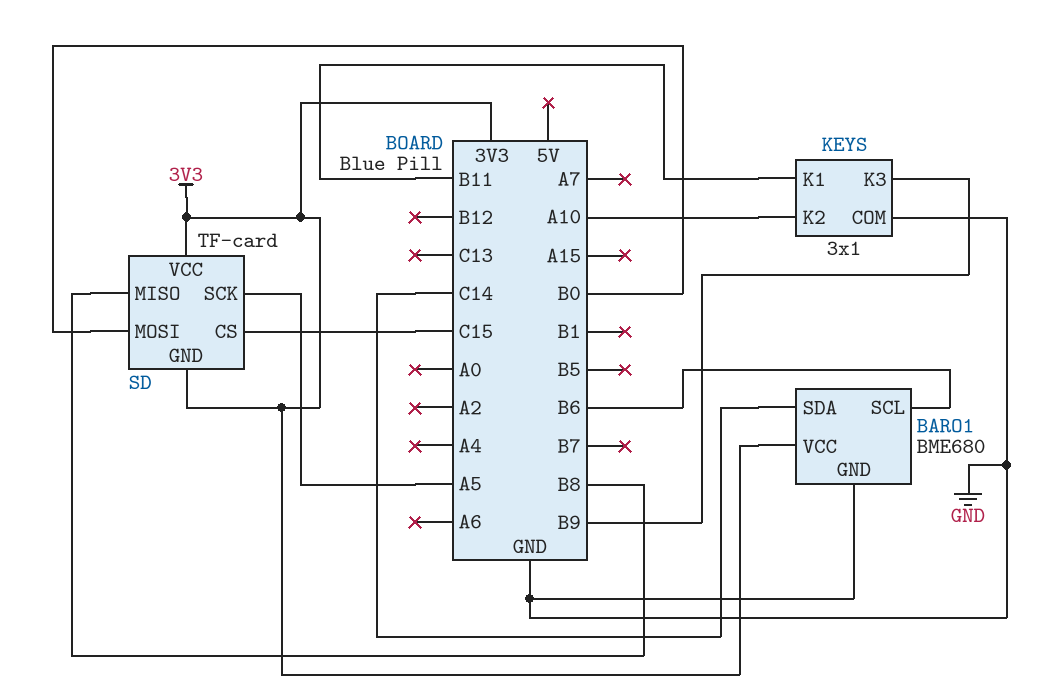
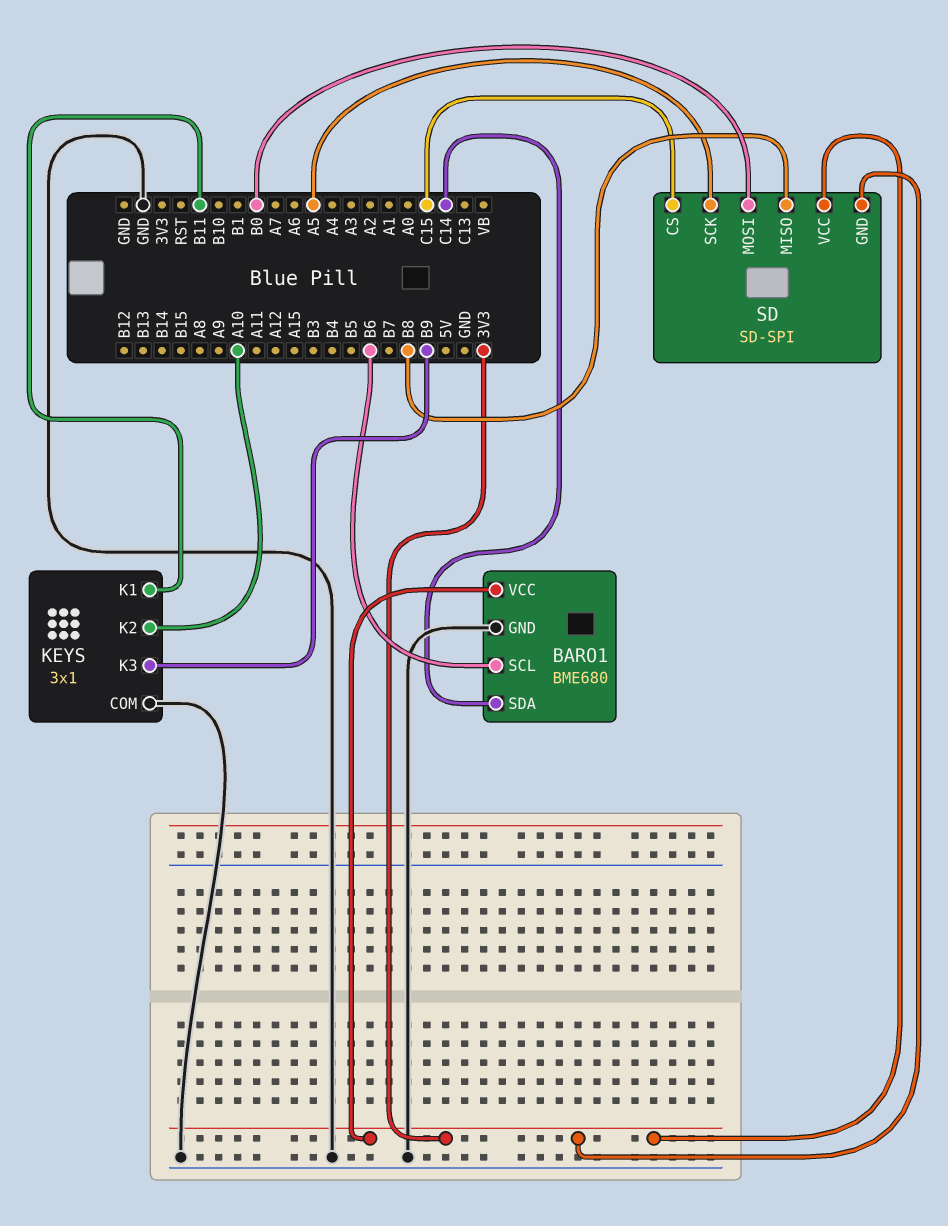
SD: TF-card -> SD-SPI

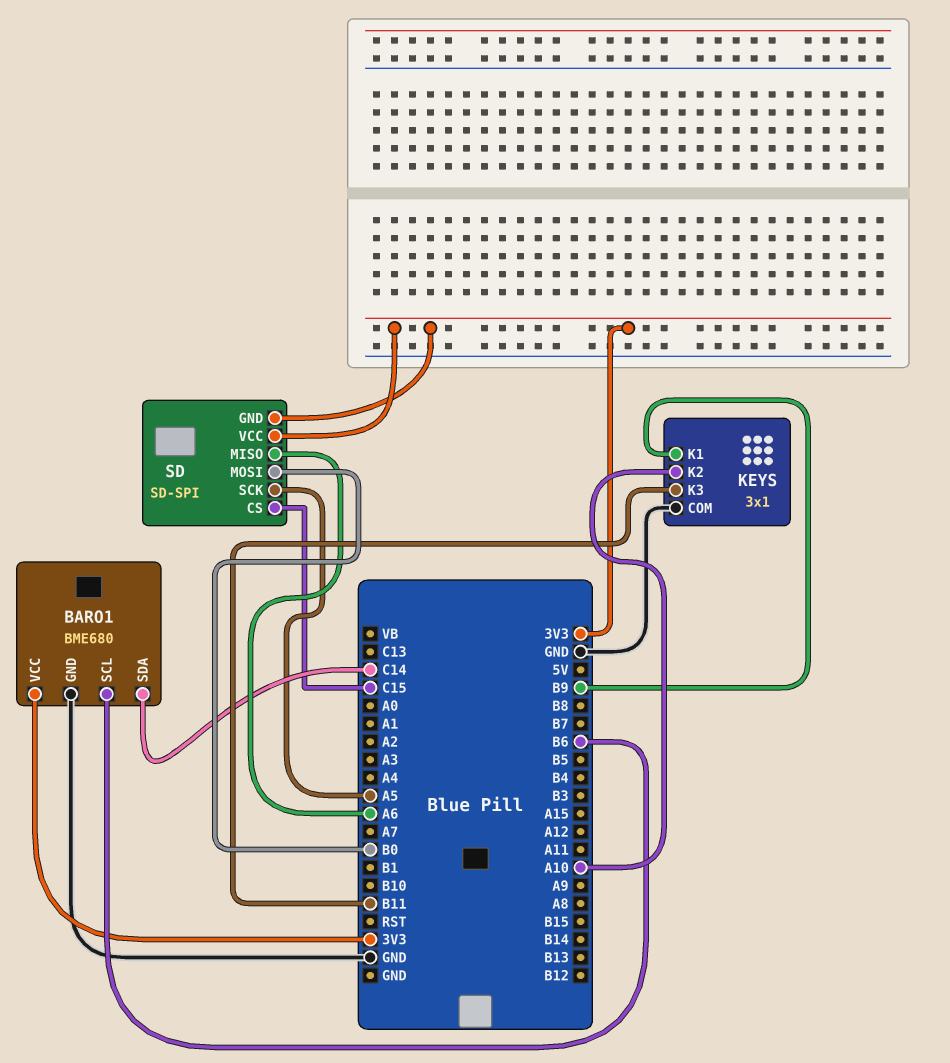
KEYS pin K1: B11 -> B9
KEYS pin K3: B9 -> B11
SD pin MISO: B8 -> A6

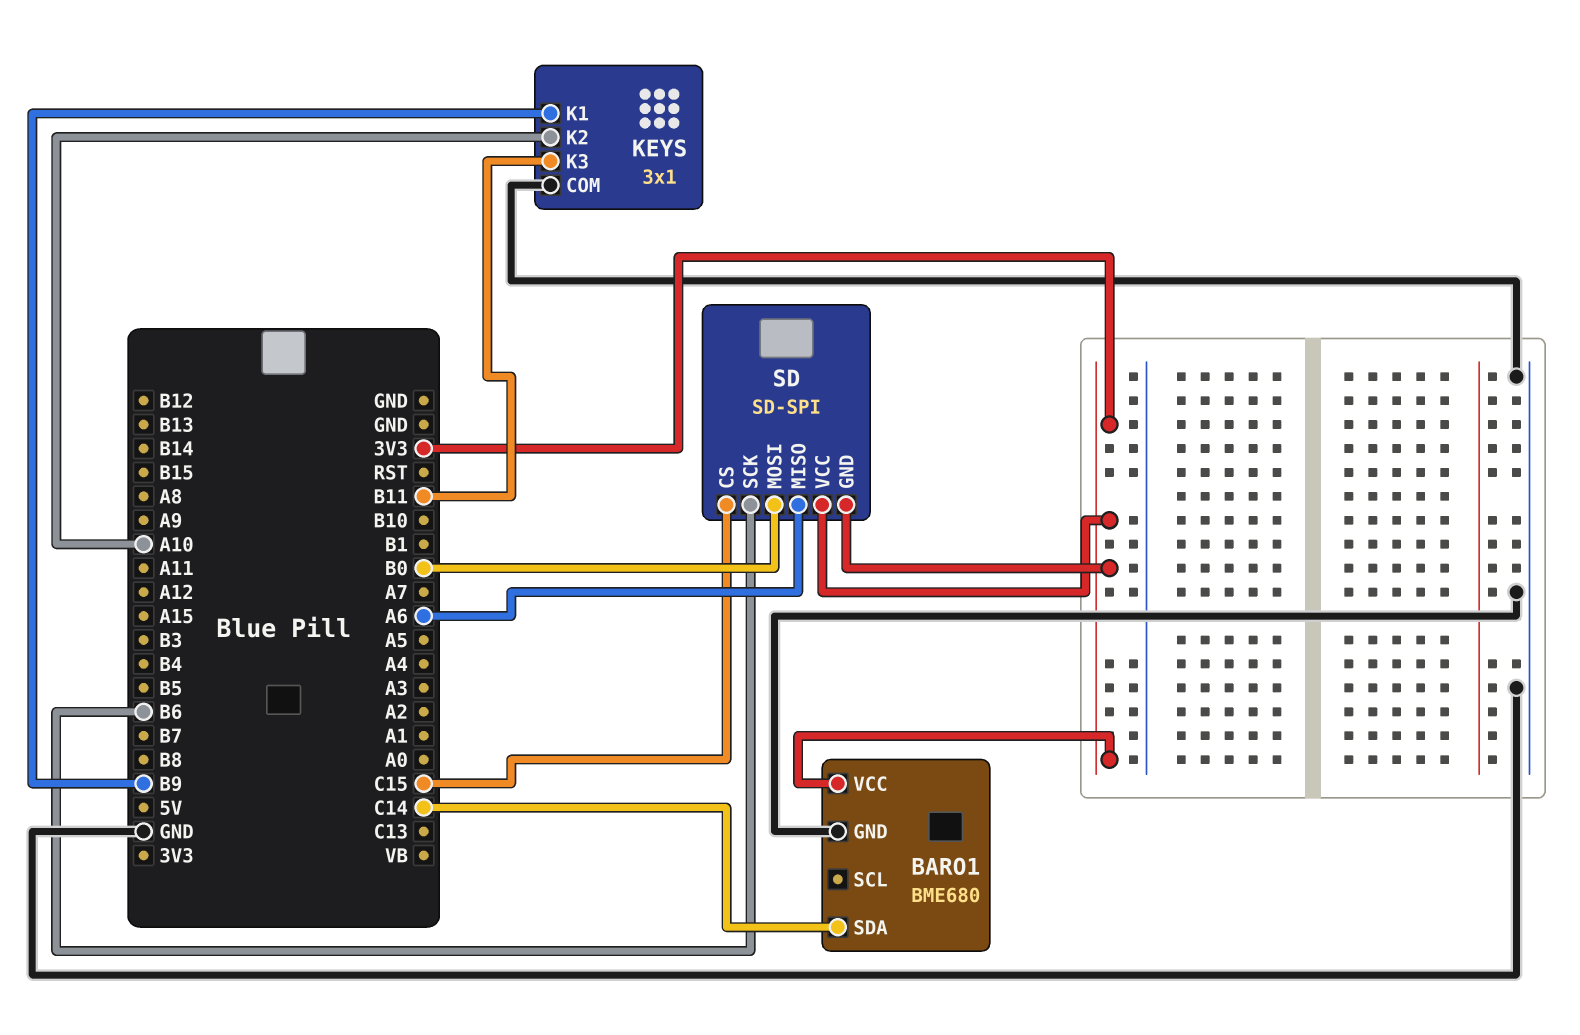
BARO1 pin SCL: B6 -> none
SD pin SCK: A5 -> B6

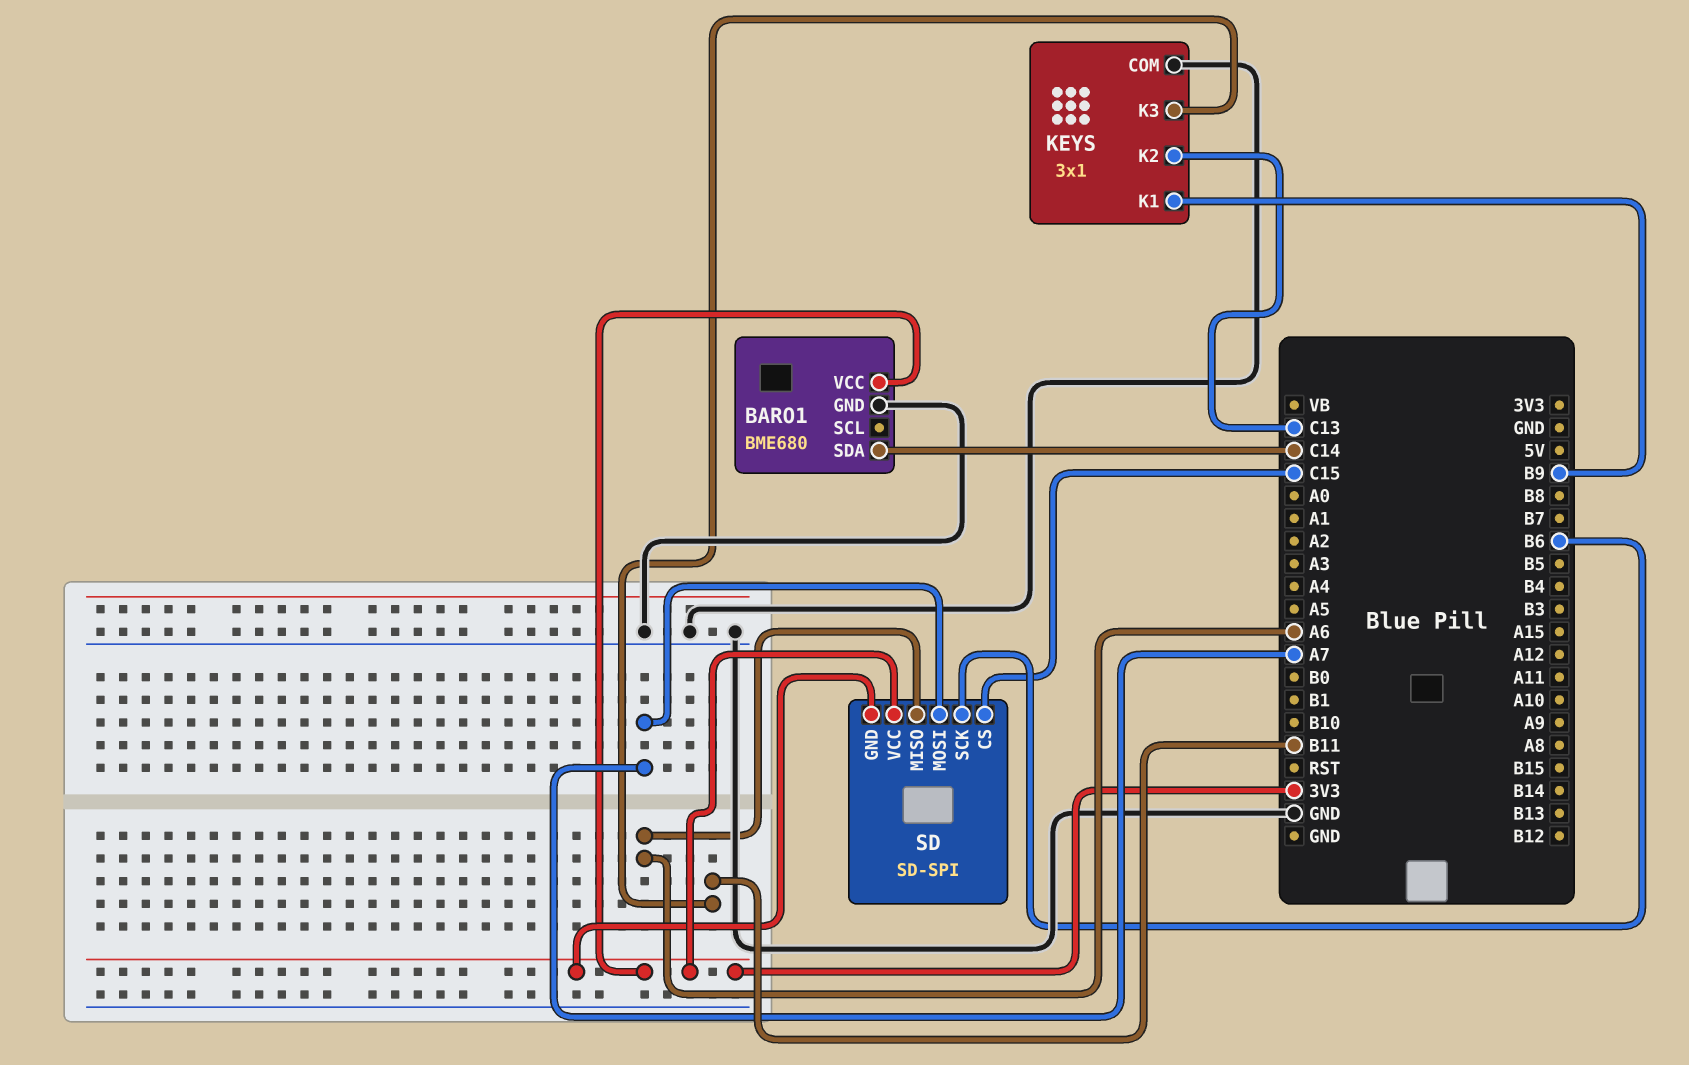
KEYS pin K2: A10 -> C13
SD pin MOSI: B0 -> A7

